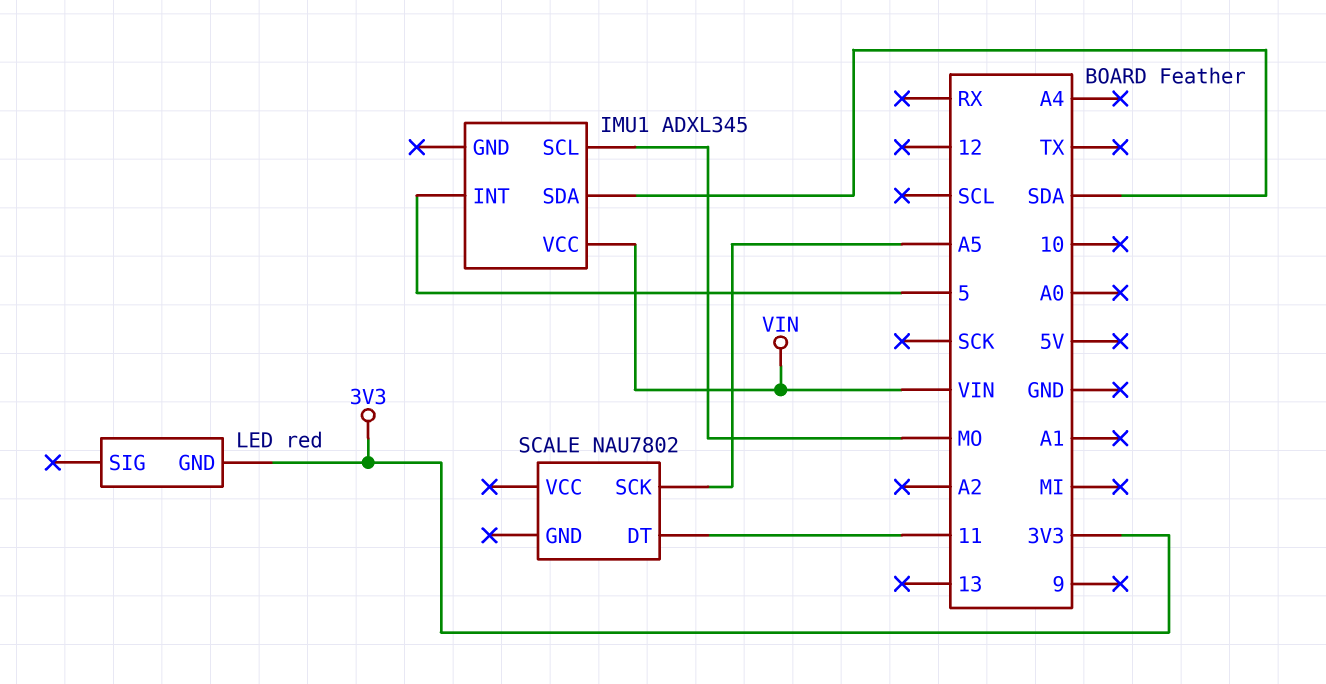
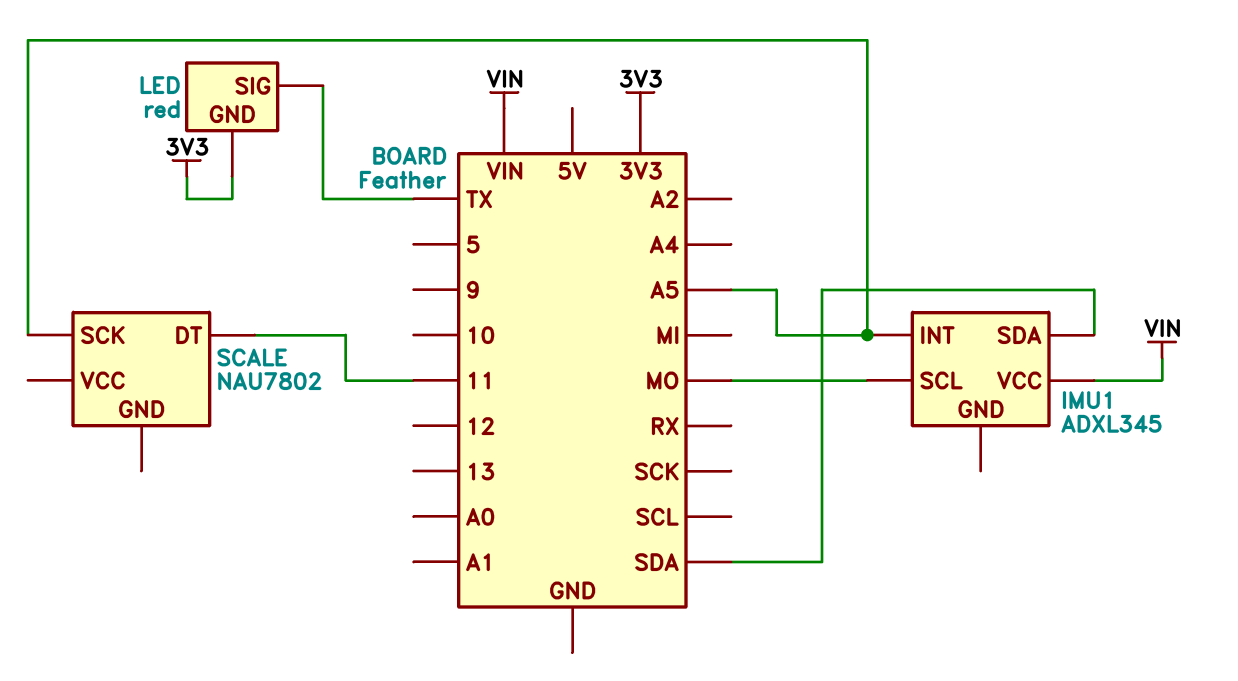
IMU1 pin INT: 5 -> A5
LED pin SIG: none -> TX

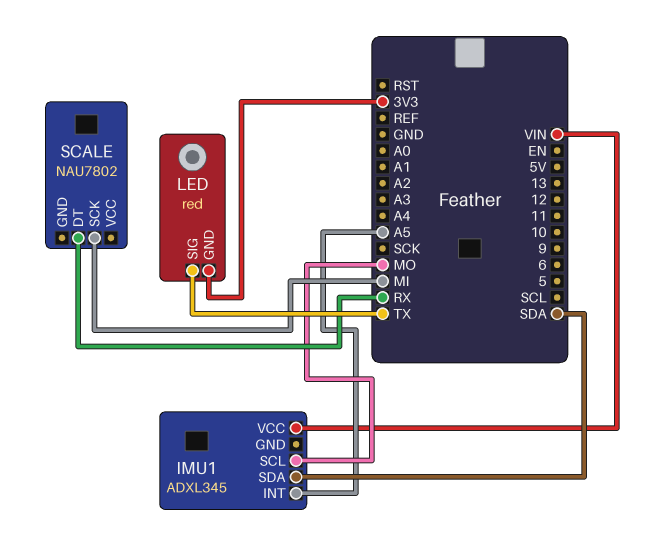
SCALE pin DT: 11 -> RX
SCALE pin SCK: A5 -> MI

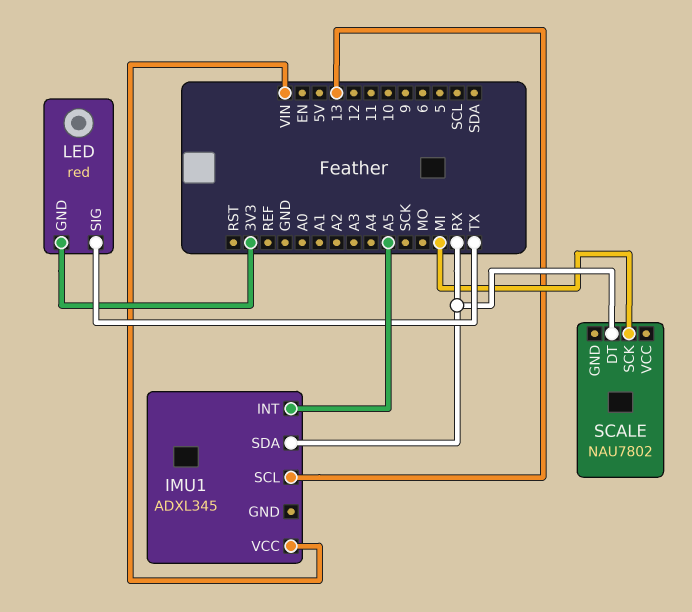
IMU1 pin SCL: MO -> 13
IMU1 pin SDA: SDA -> RX

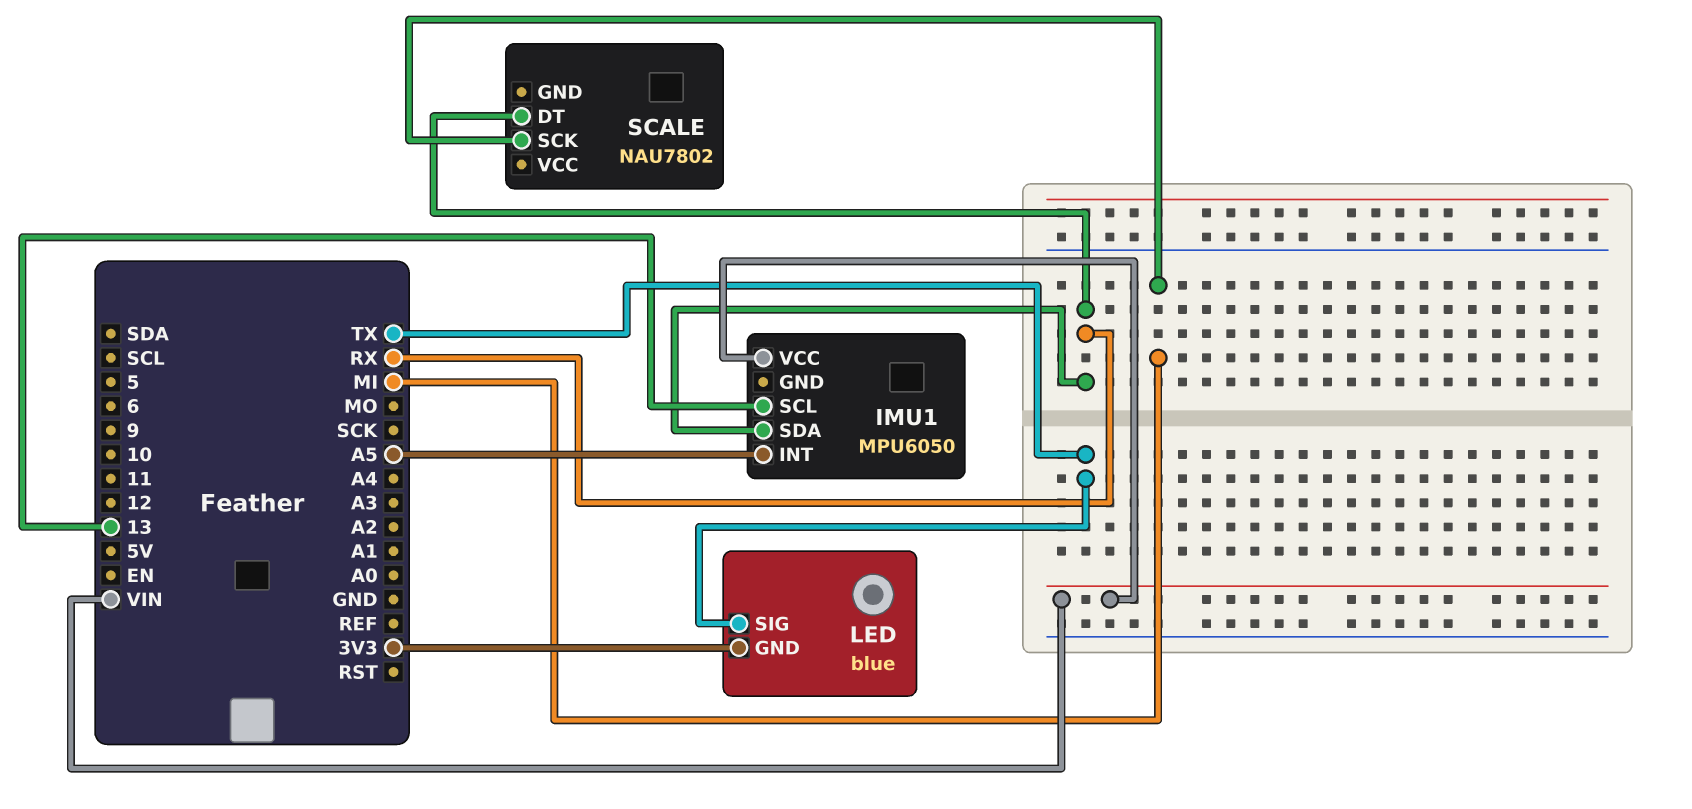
IMU1: ADXL345 -> MPU6050
LED: red -> blue

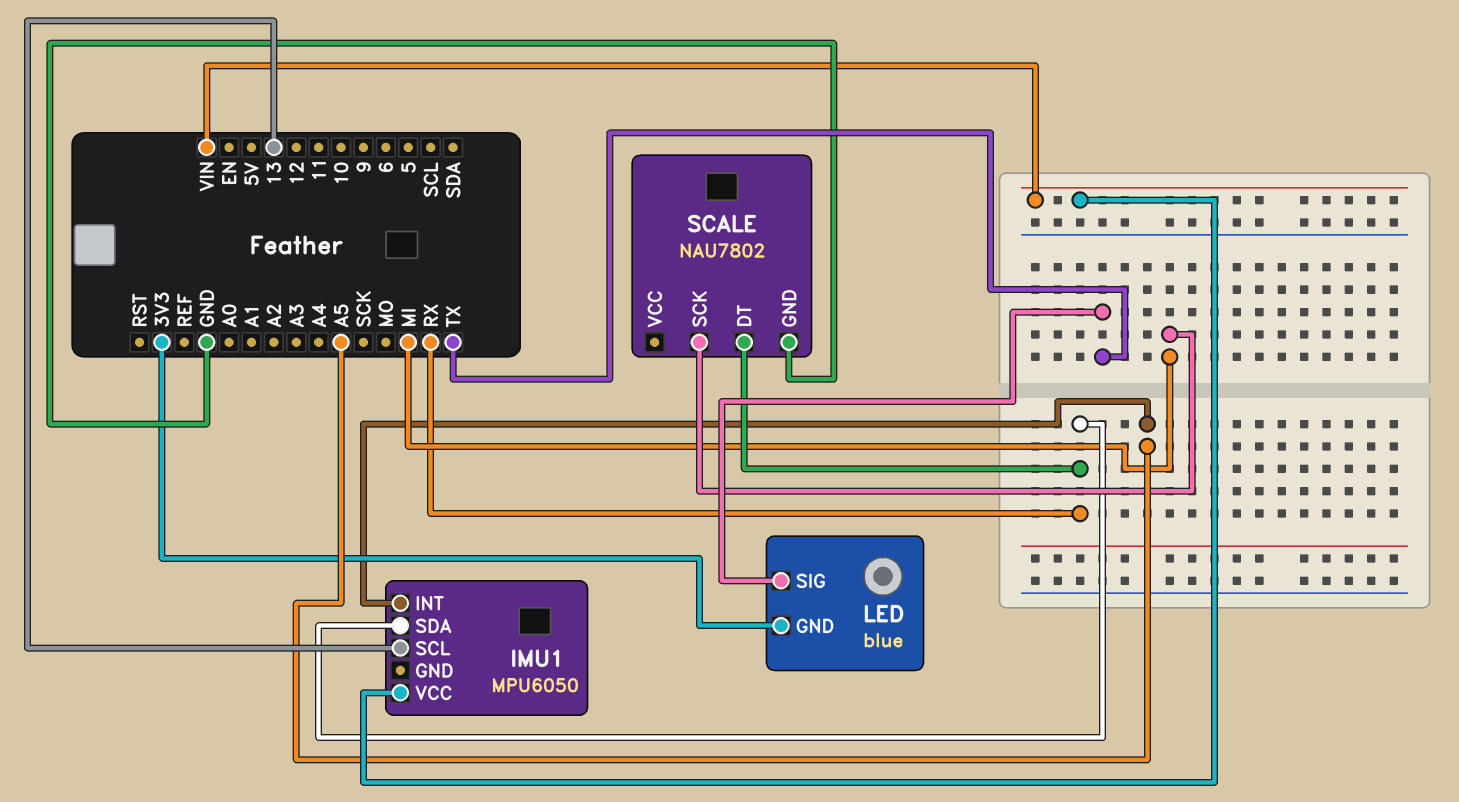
SCALE pin GND: none -> GND

